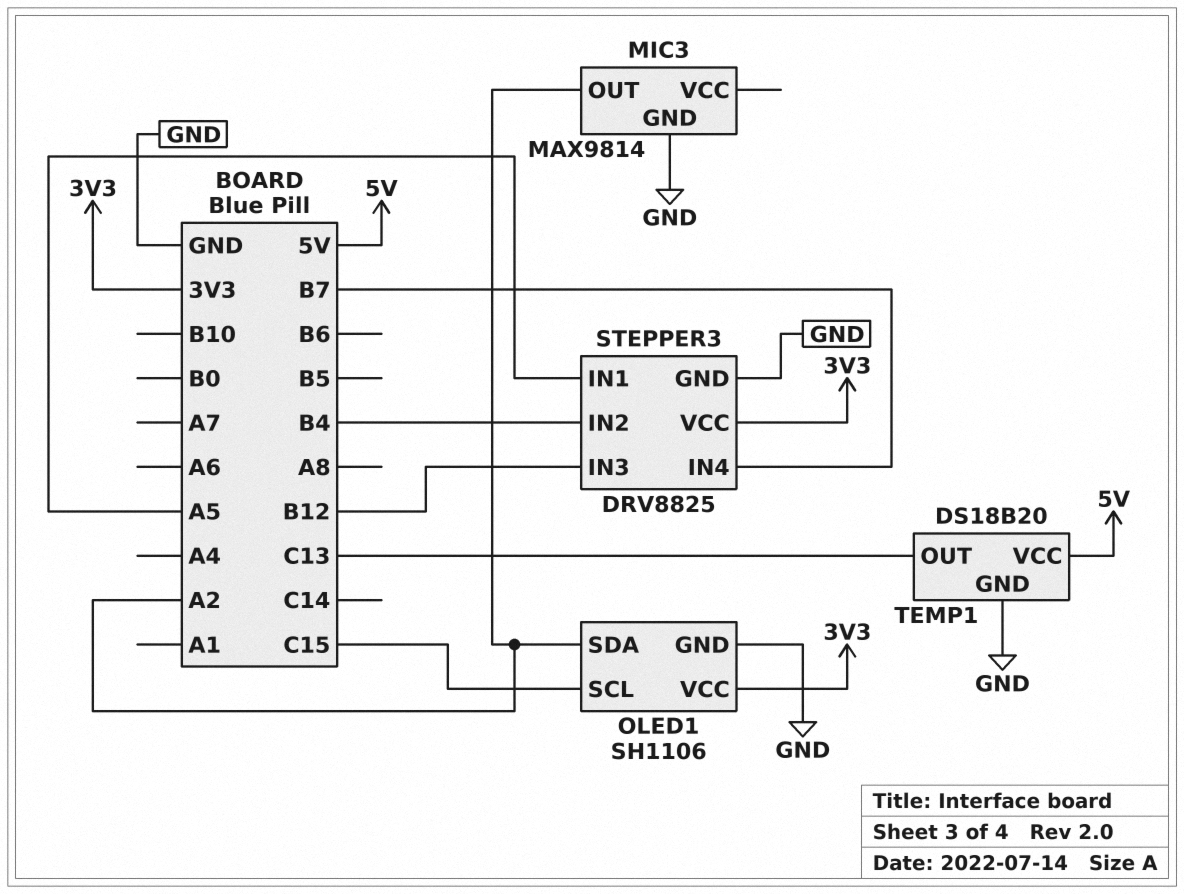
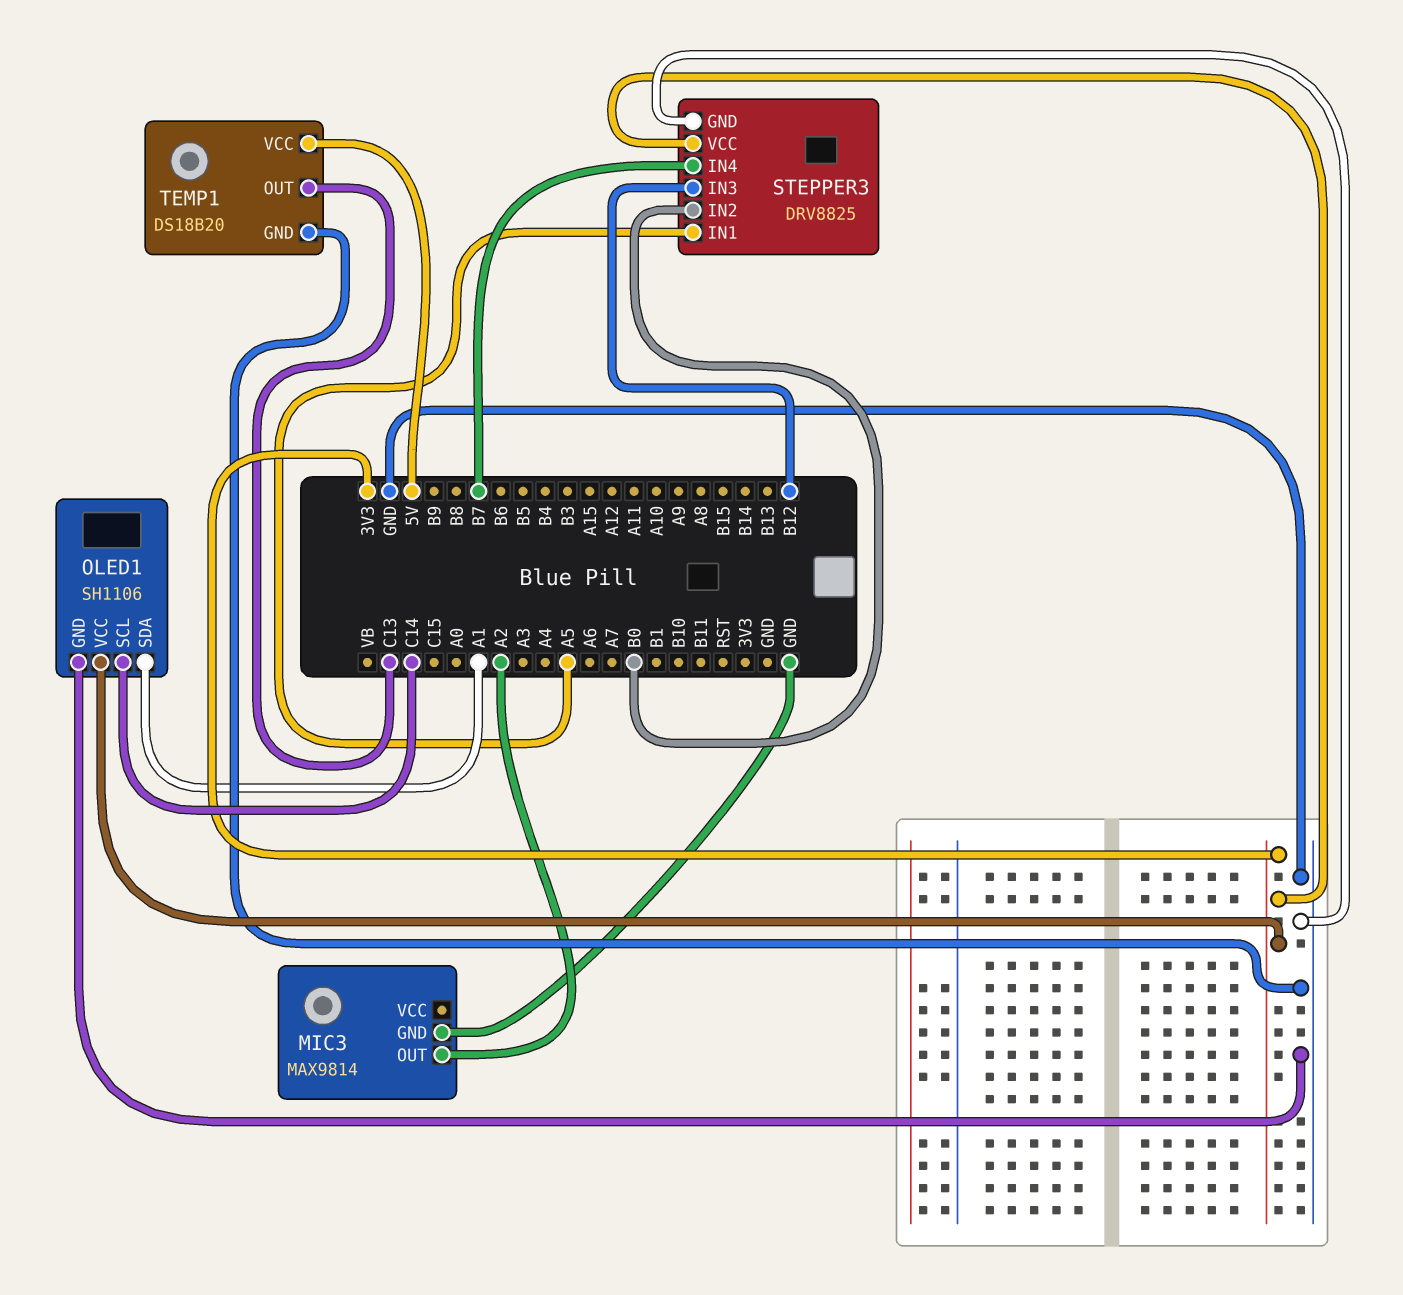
OLED1 pin SCL: C15 -> C14
OLED1 pin SDA: A2 -> A1
STEPPER3 pin IN2: B4 -> B0

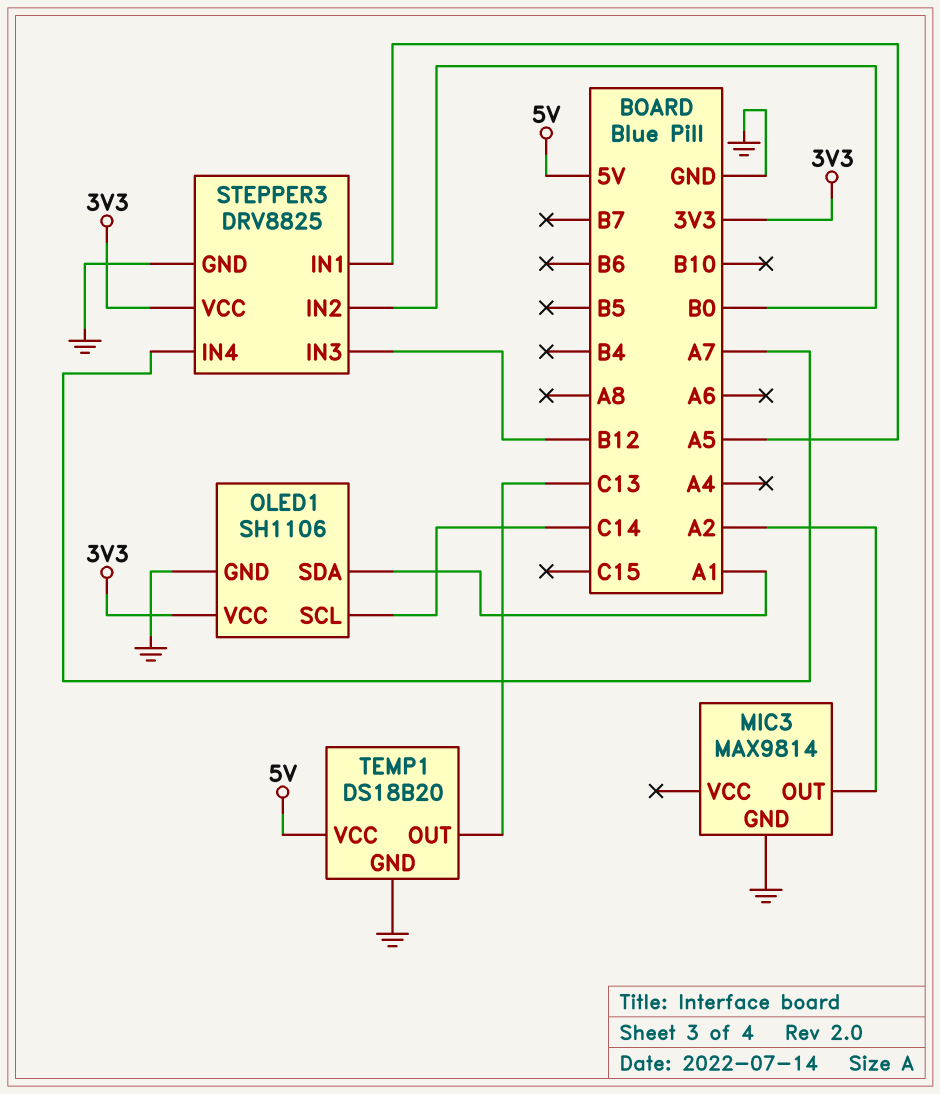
STEPPER3 pin IN4: B7 -> A7

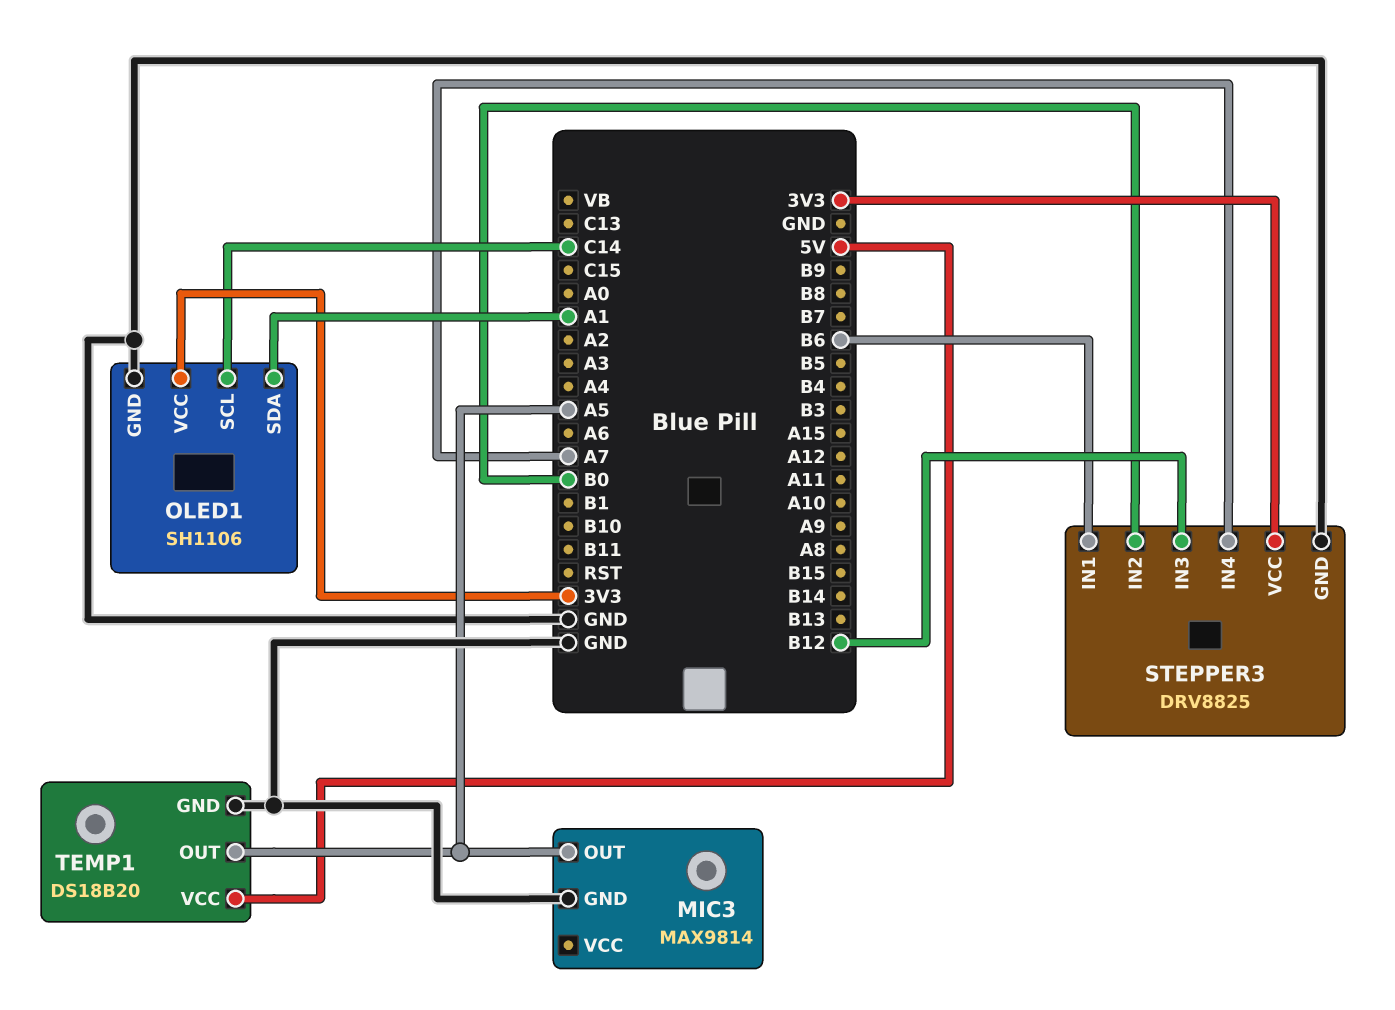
MIC3 pin OUT: A2 -> A5
STEPPER3 pin IN1: A5 -> B6
TEMP1 pin OUT: C13 -> A5

